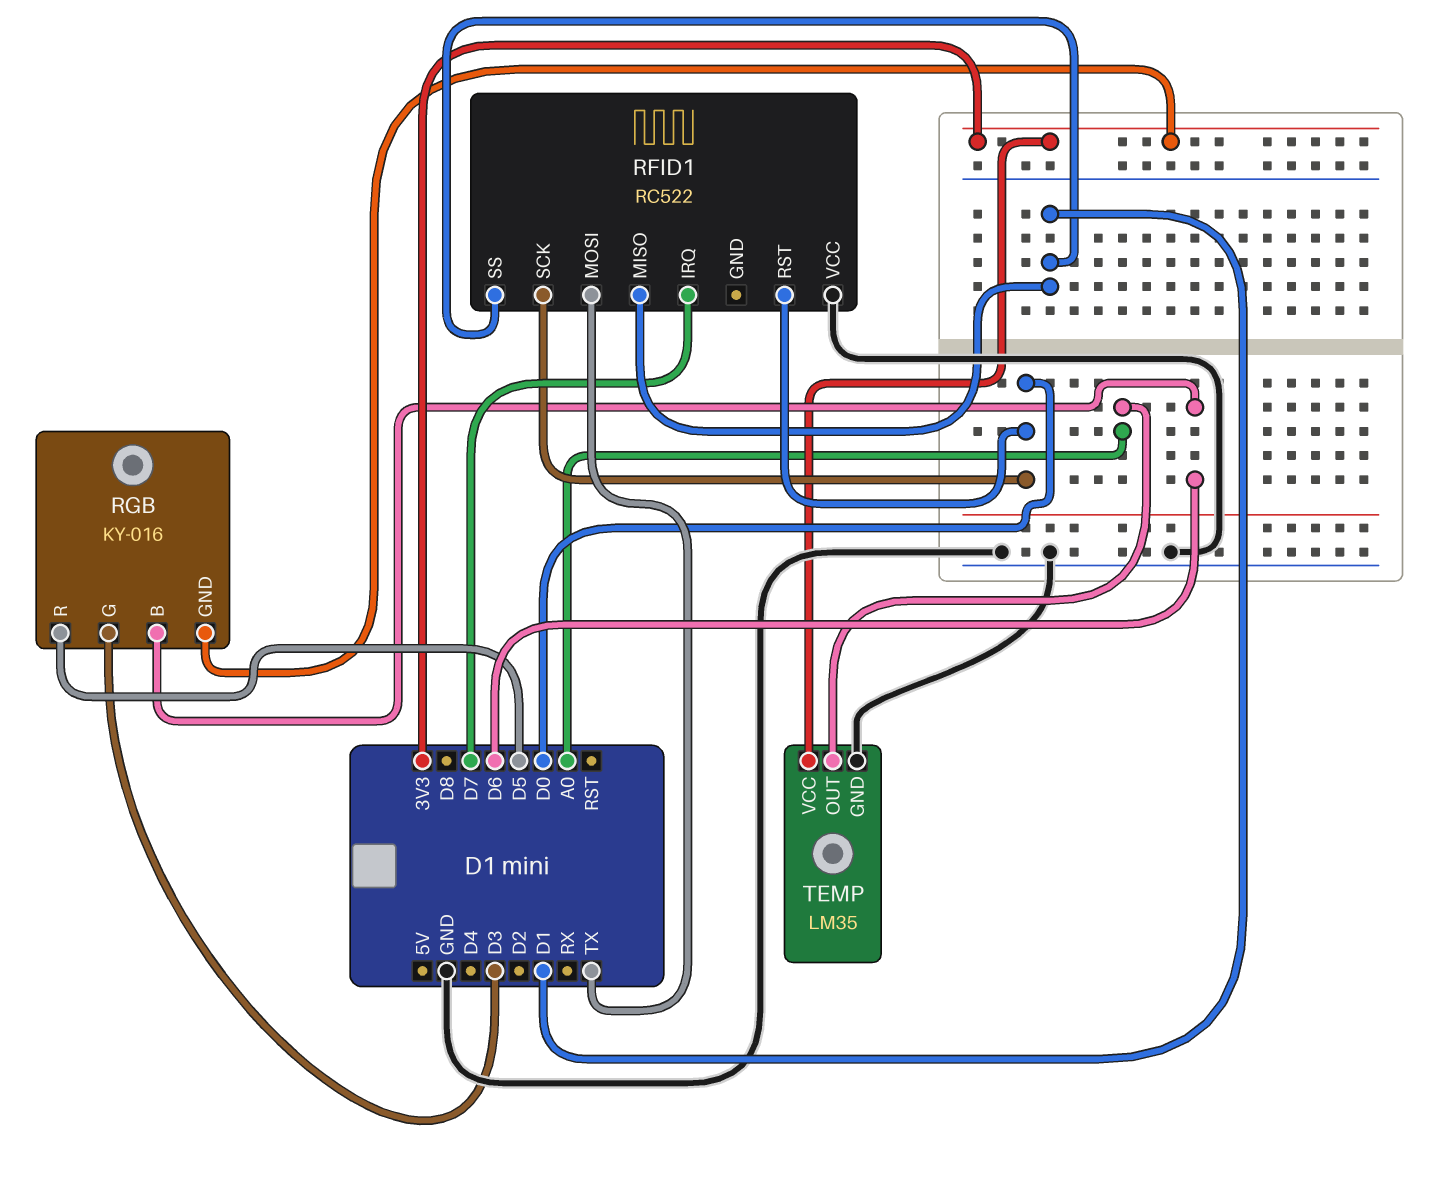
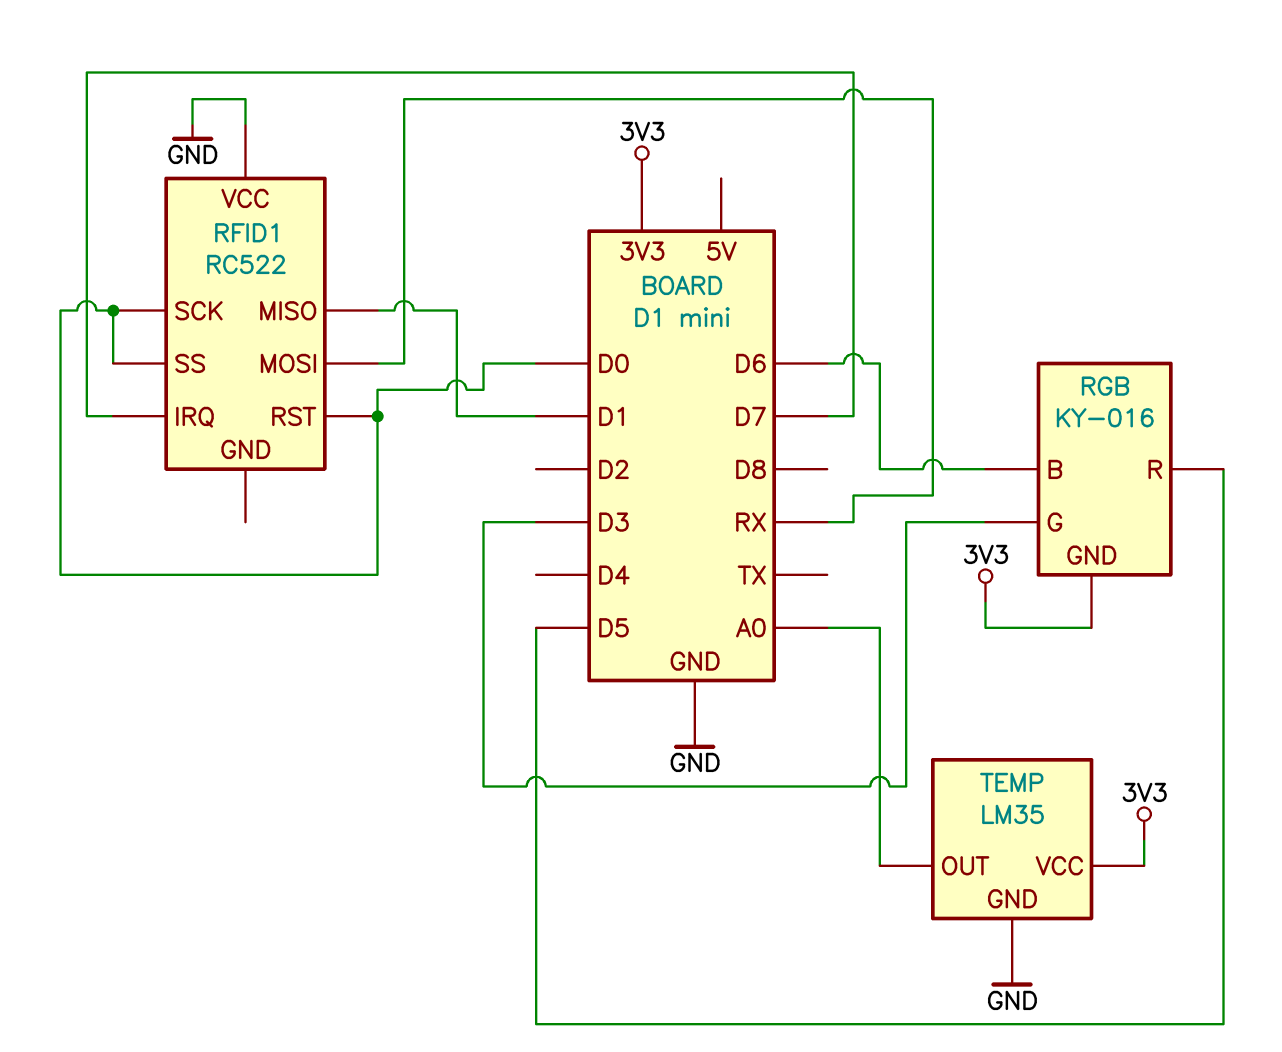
RFID1 pin MOSI: TX -> RX
RFID1 pin SS: D1 -> D0

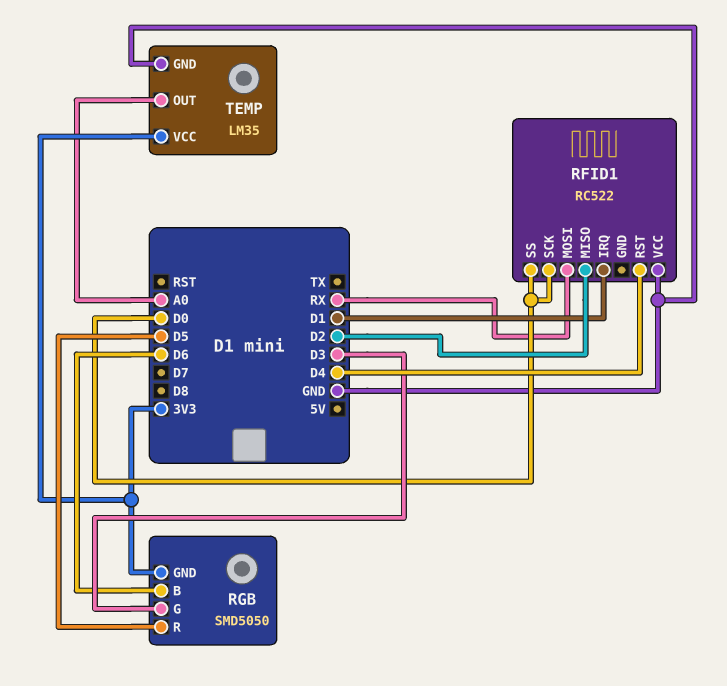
RFID1 pin IRQ: D7 -> D1
RFID1 pin MISO: D1 -> D2
RFID1 pin RST: D0 -> D4
RGB: KY-016 -> SMD5050

